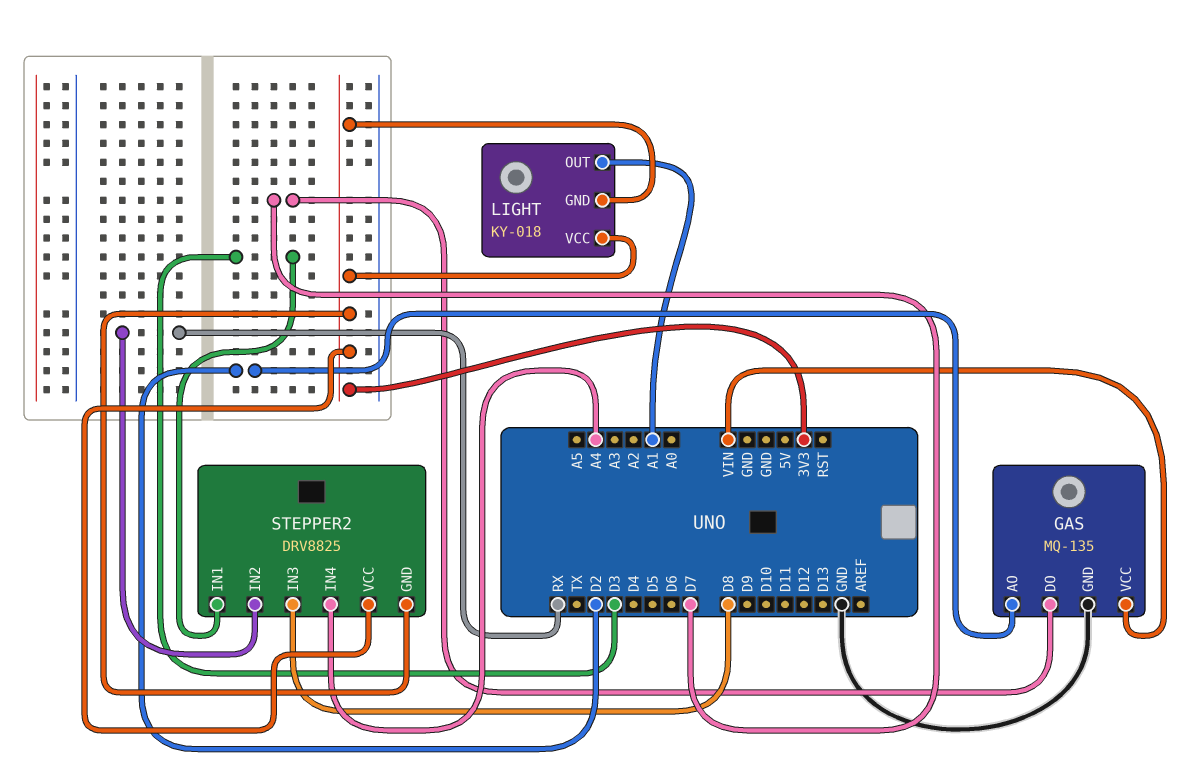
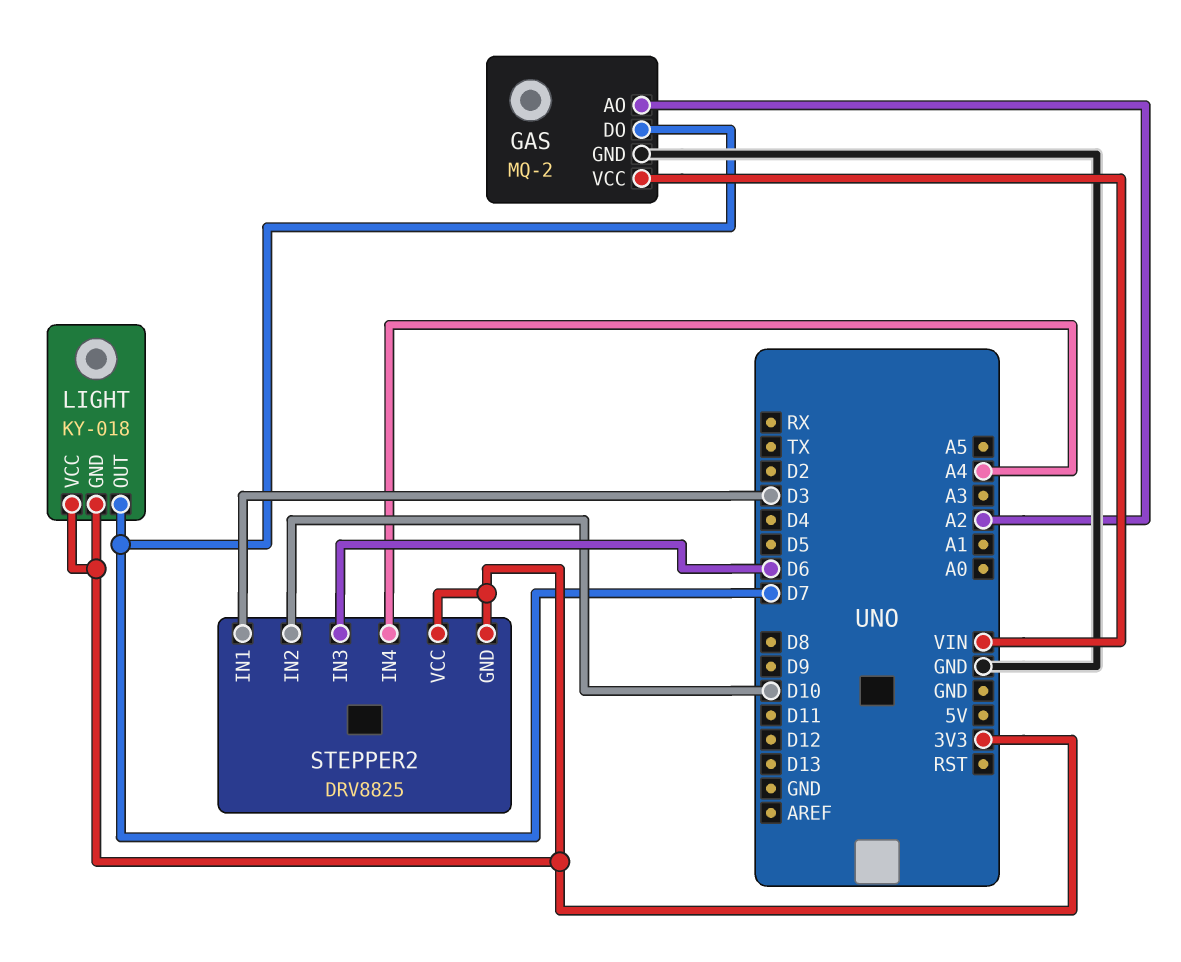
GAS: MQ-135 -> MQ-2
GAS pin AO: D2 -> A2
LIGHT pin OUT: A1 -> D7
STEPPER2 pin IN2: RX -> D10
STEPPER2 pin IN3: D8 -> D6

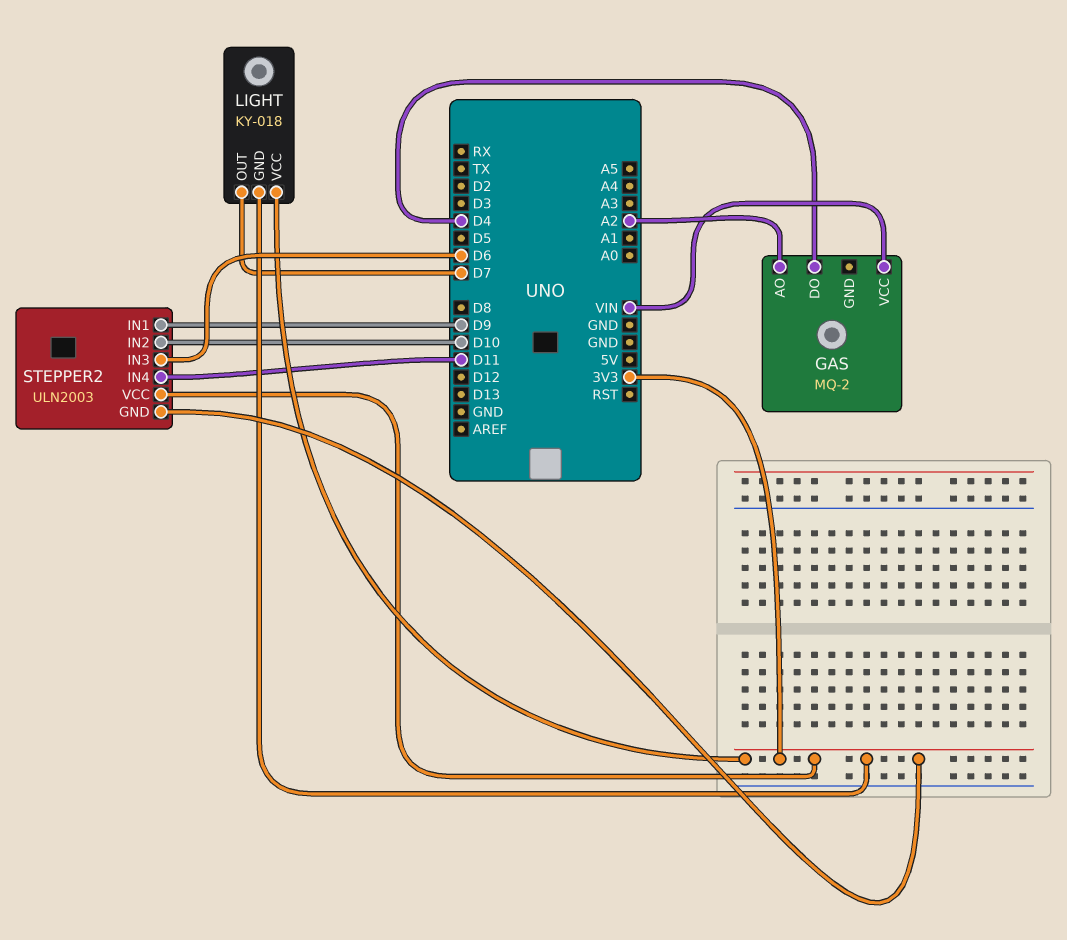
GAS pin DO: D7 -> D4
GAS pin GND: GND -> none
STEPPER2: DRV8825 -> ULN2003
STEPPER2 pin IN1: D3 -> D9
STEPPER2 pin IN4: A4 -> D11

